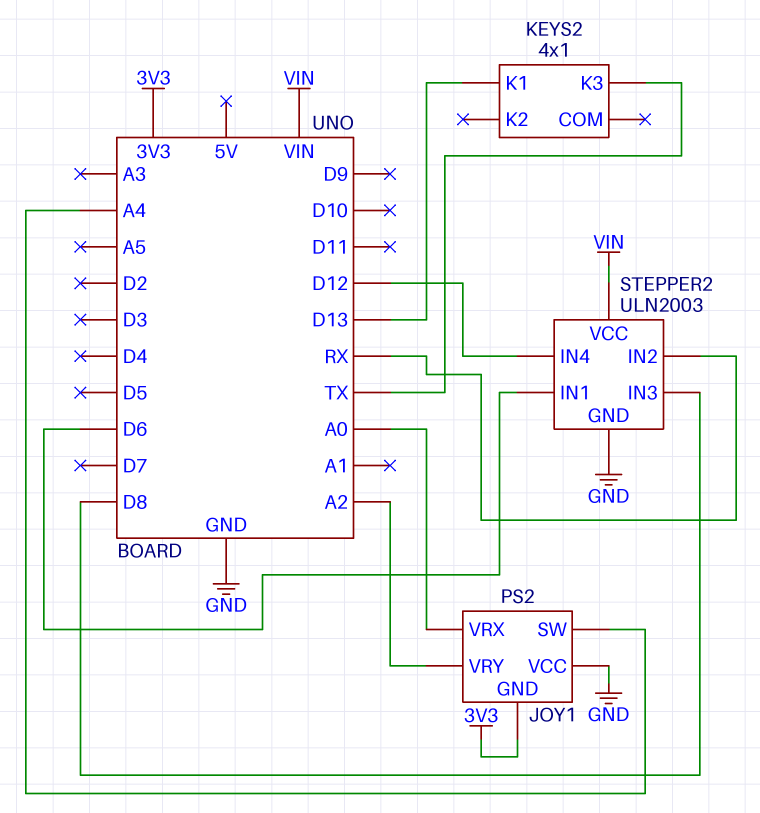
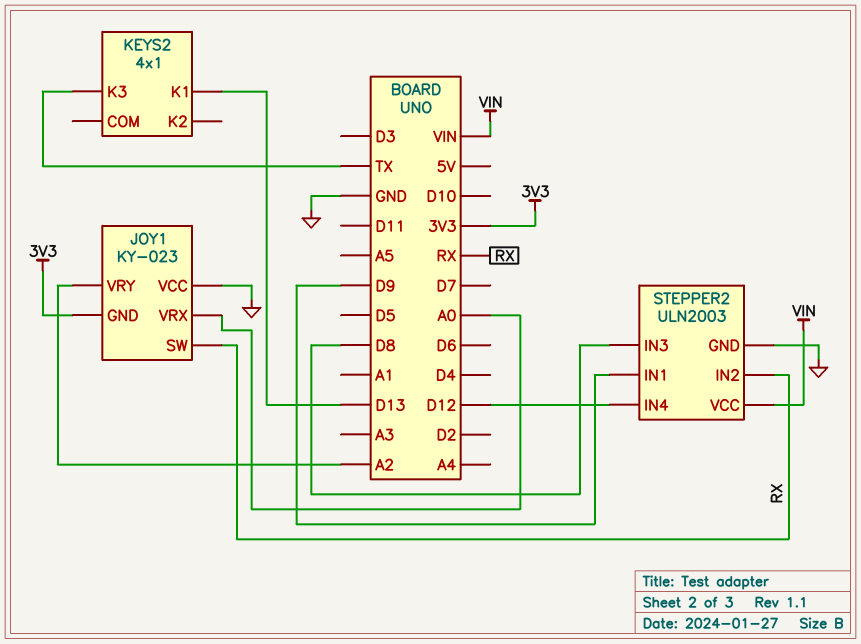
JOY1: PS2 -> KY-023
JOY1 pin SW: A4 -> RX
STEPPER2 pin IN1: D6 -> D9

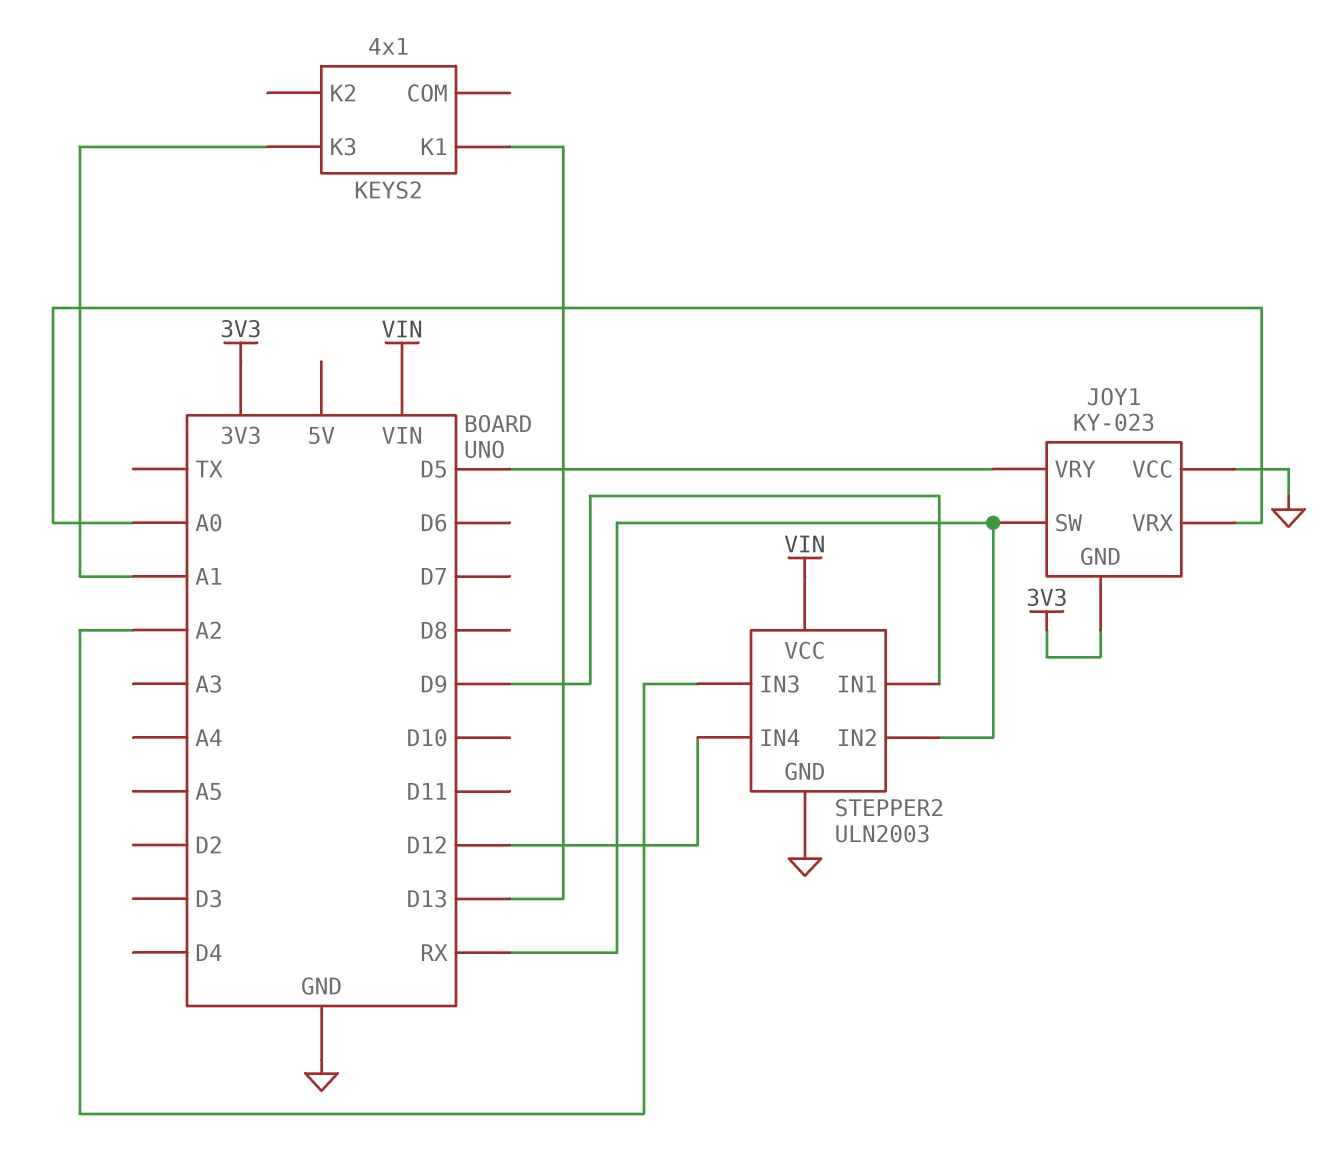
JOY1 pin VRY: A2 -> D5
KEYS2 pin K3: TX -> A1
STEPPER2 pin IN3: D8 -> A2

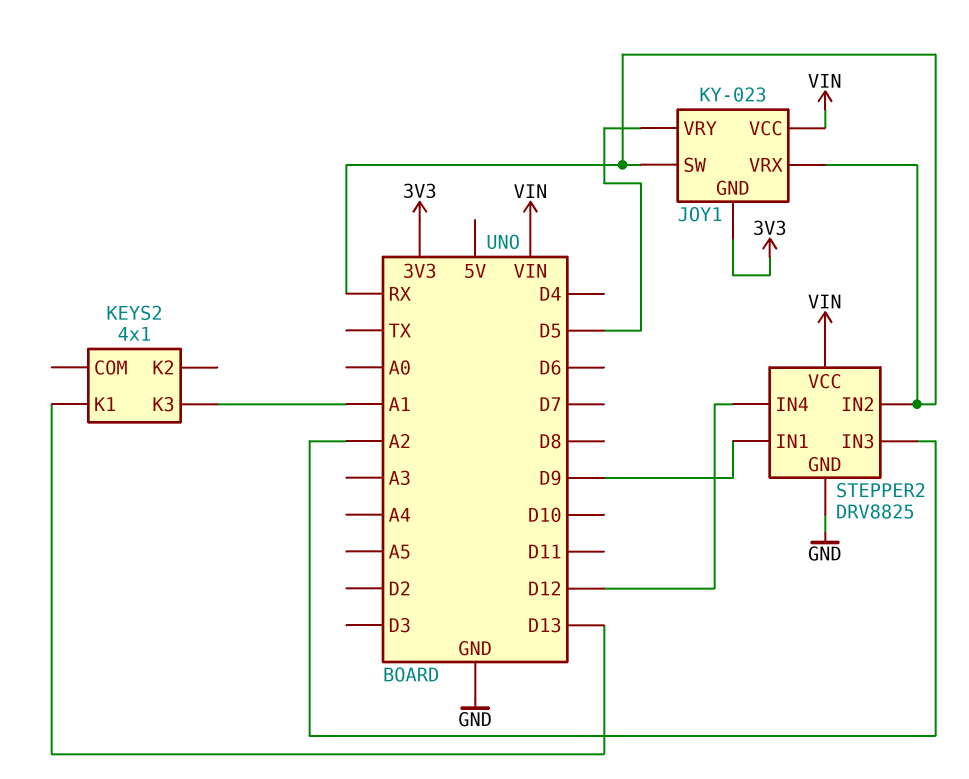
JOY1 pin VCC: GND -> VIN
JOY1 pin VRX: A0 -> RX
STEPPER2: ULN2003 -> DRV8825

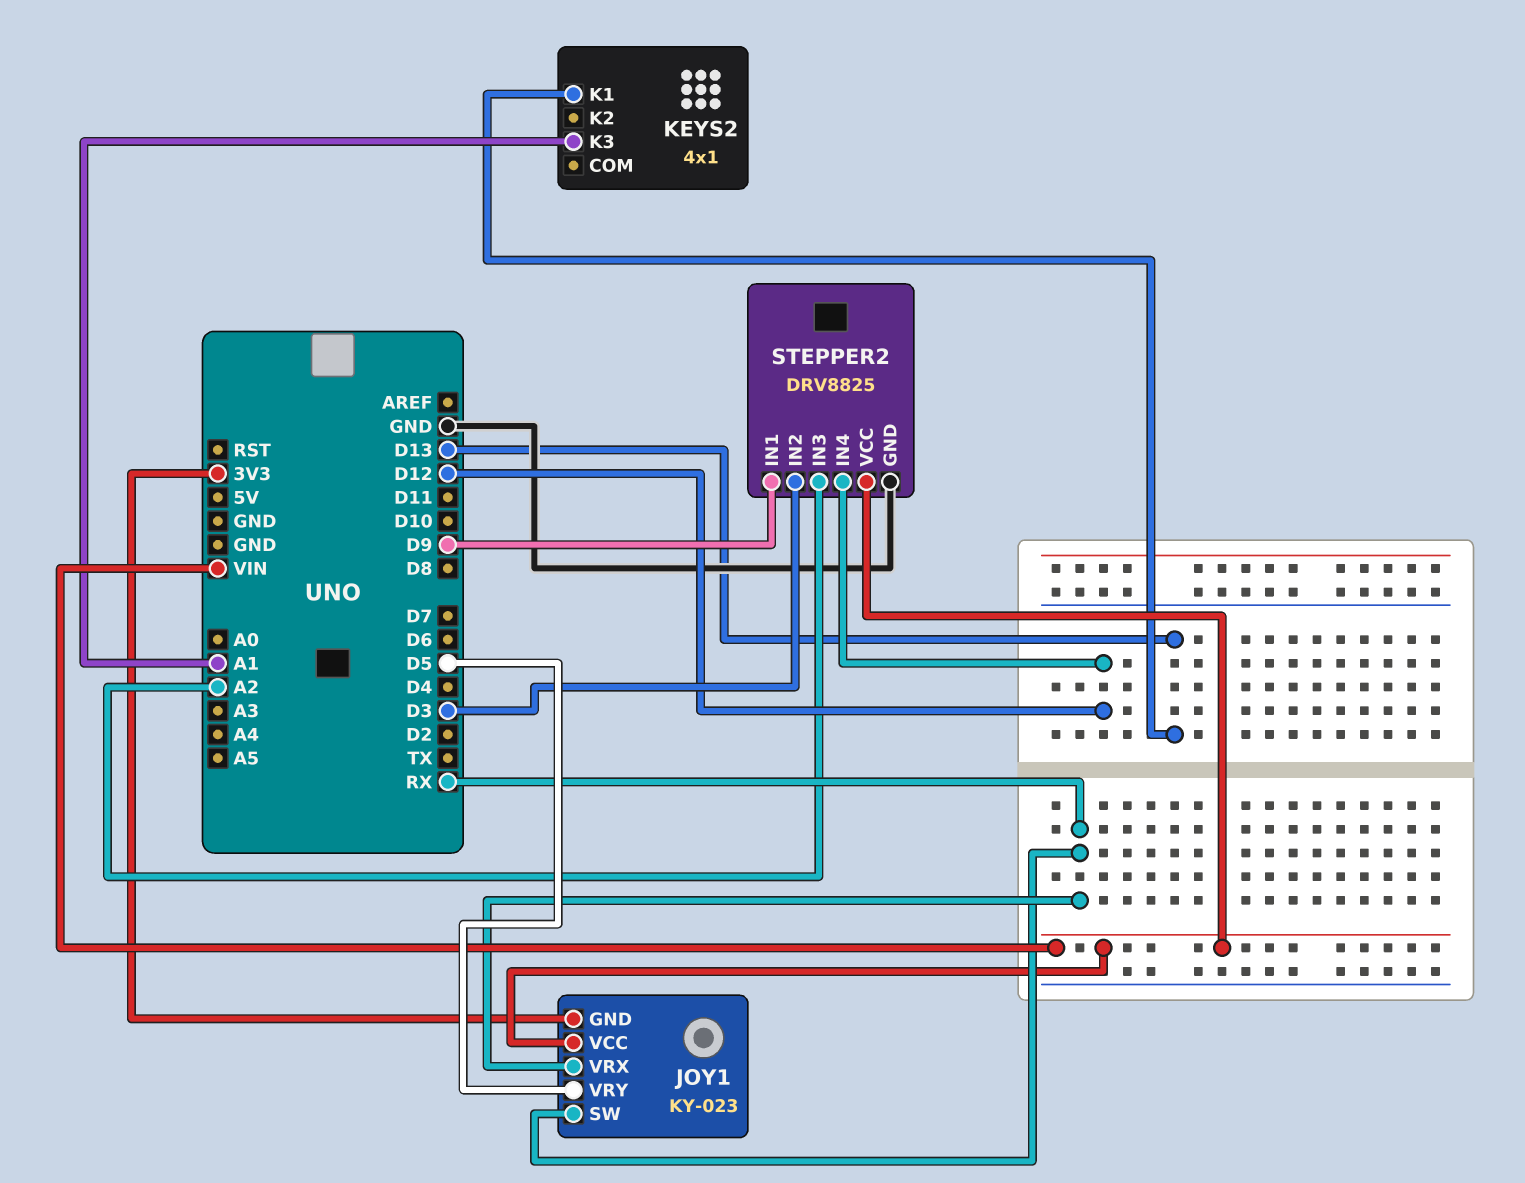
STEPPER2 pin IN2: RX -> D3

